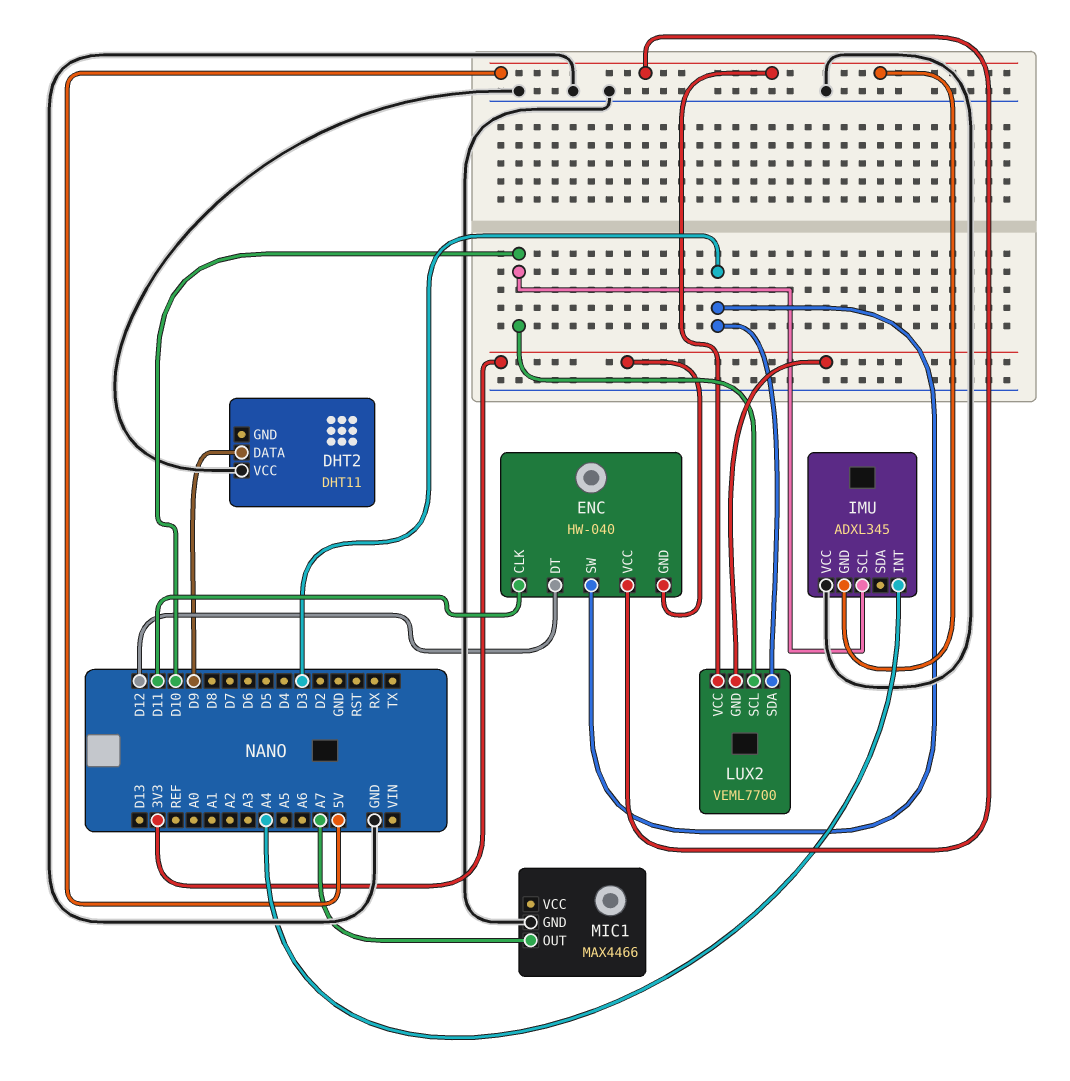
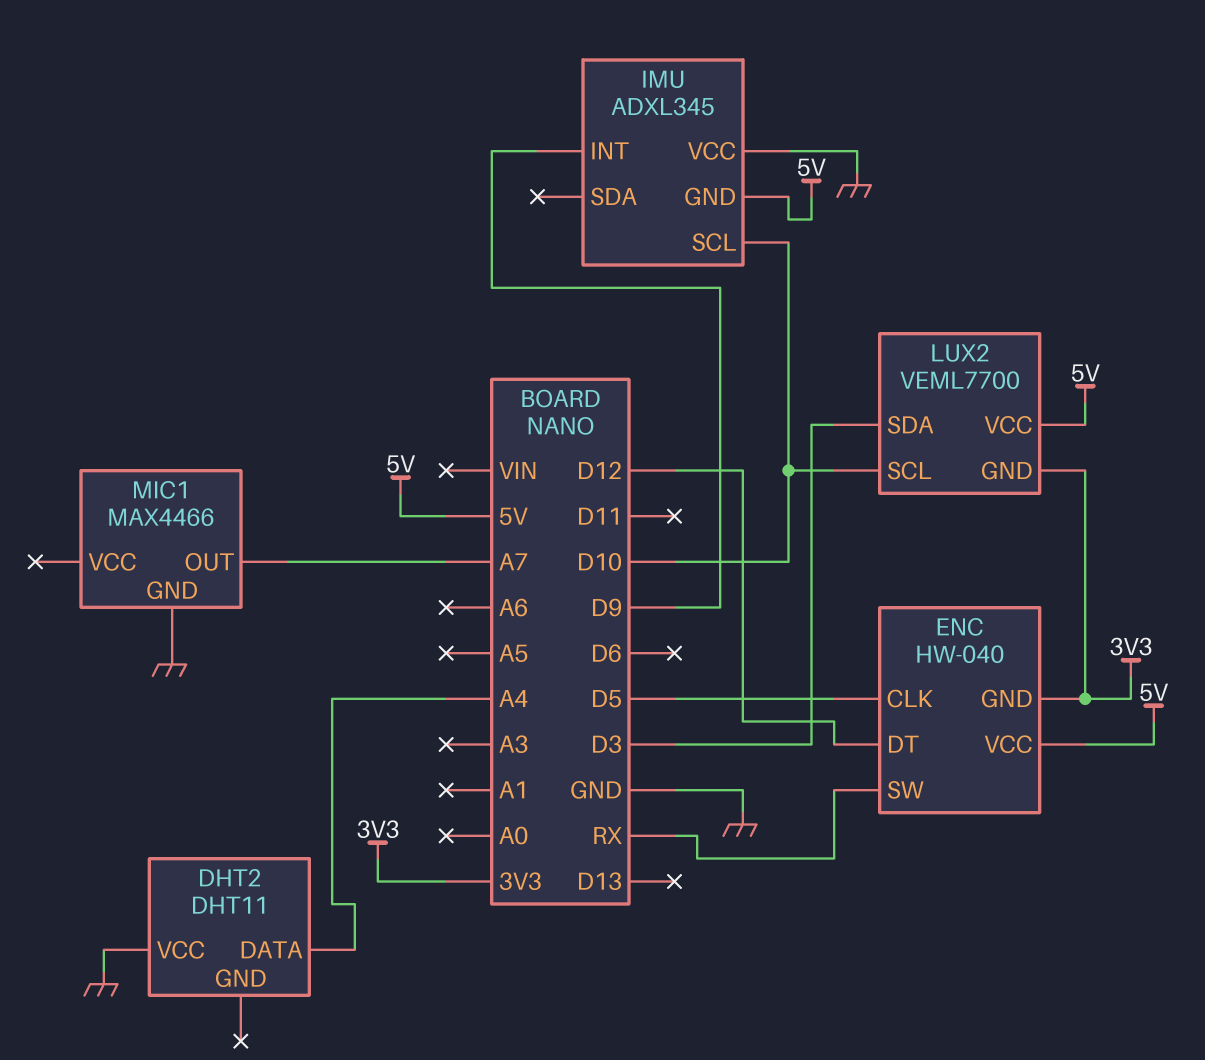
DHT2 pin DATA: D9 -> A4
ENC pin CLK: D11 -> D5
ENC pin SW: D3 -> RX
IMU pin INT: A4 -> D9

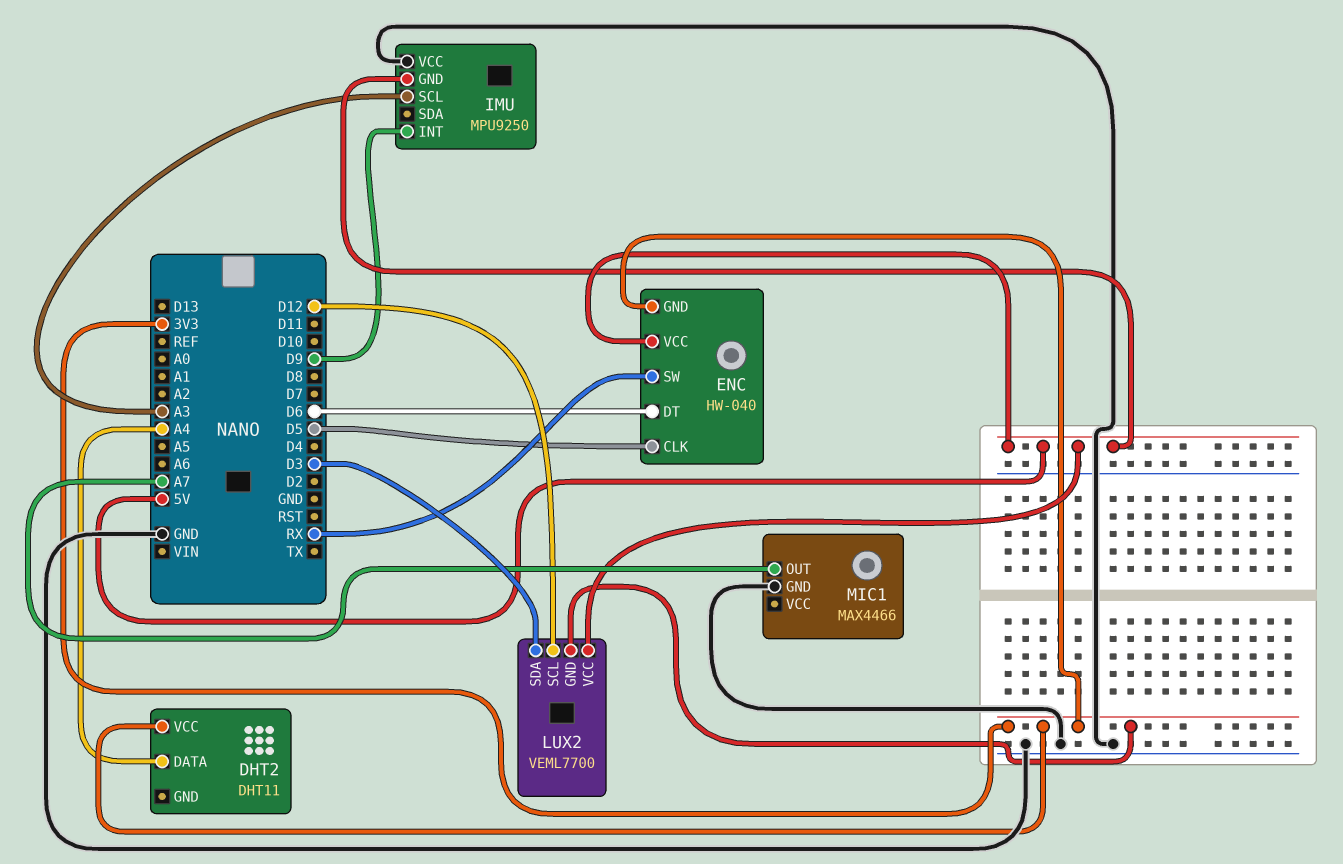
DHT2 pin VCC: GND -> 3V3
ENC pin DT: D12 -> D6
IMU: ADXL345 -> MPU9250
IMU pin SCL: D10 -> A3
LUX2 pin SCL: D10 -> D12

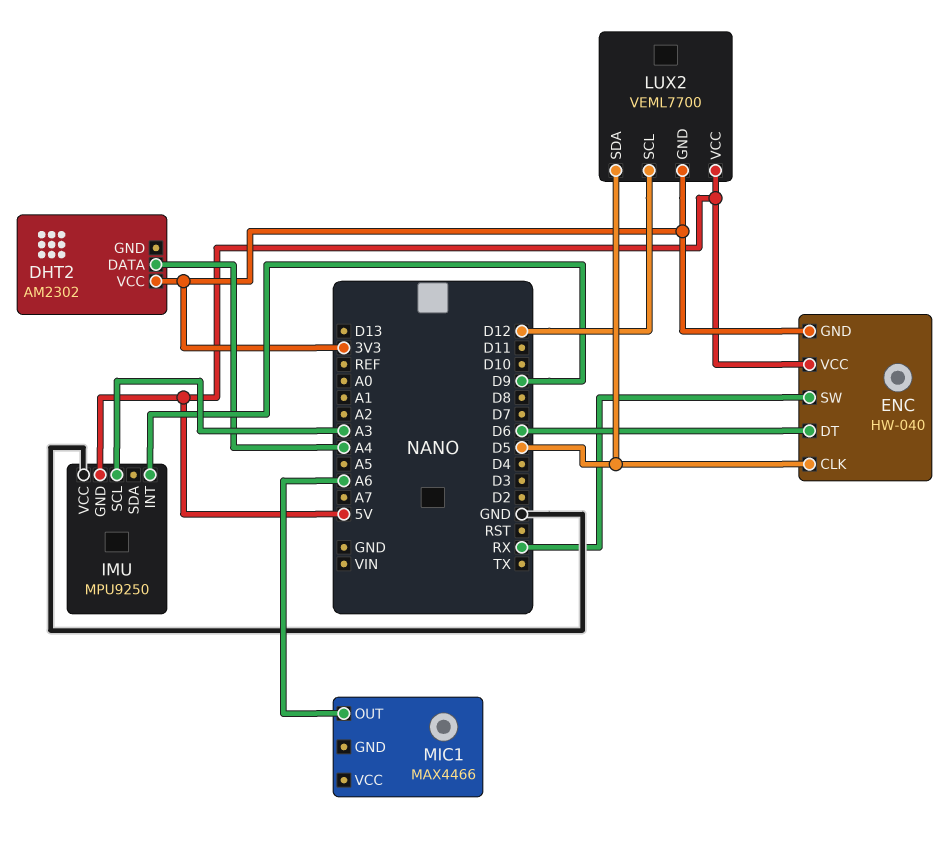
DHT2: DHT11 -> AM2302
LUX2 pin SDA: D3 -> D5
MIC1 pin GND: GND -> none
MIC1 pin OUT: A7 -> A6

